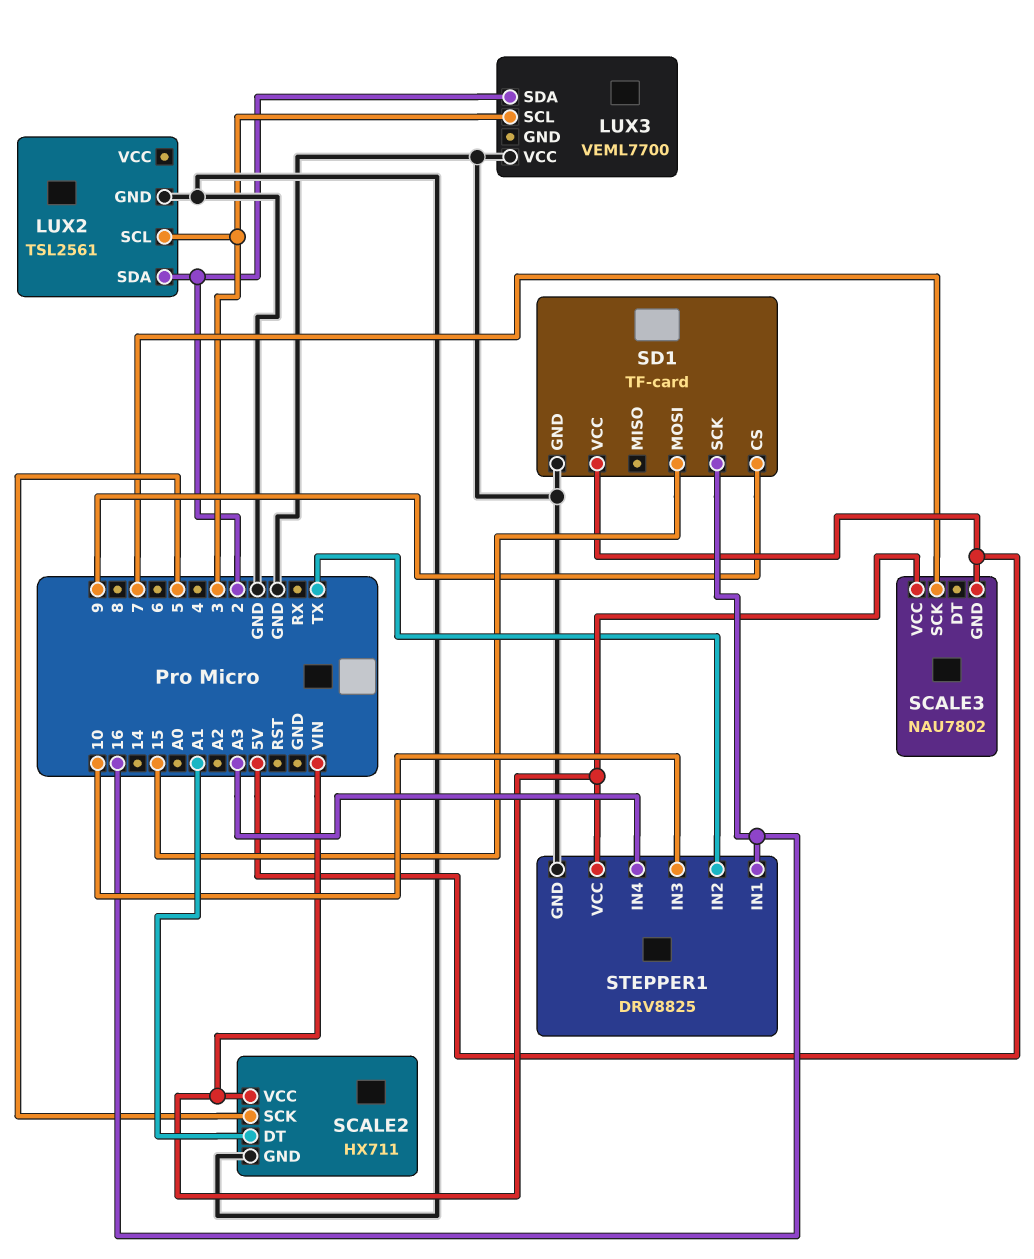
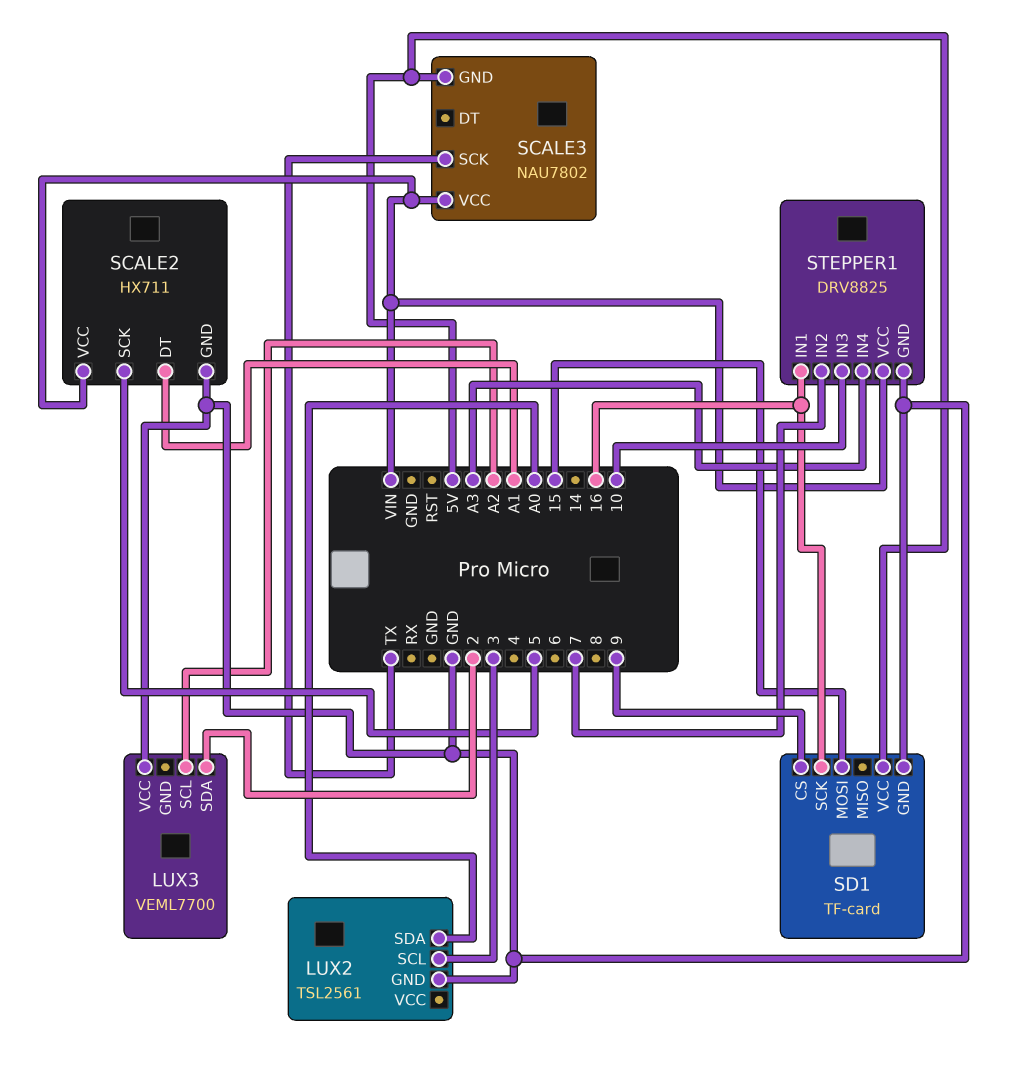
LUX2 pin SDA: 2 -> A0
LUX3 pin SCL: 3 -> A2
SCALE3 pin SCK: 7 -> TX
STEPPER1 pin IN2: TX -> 7

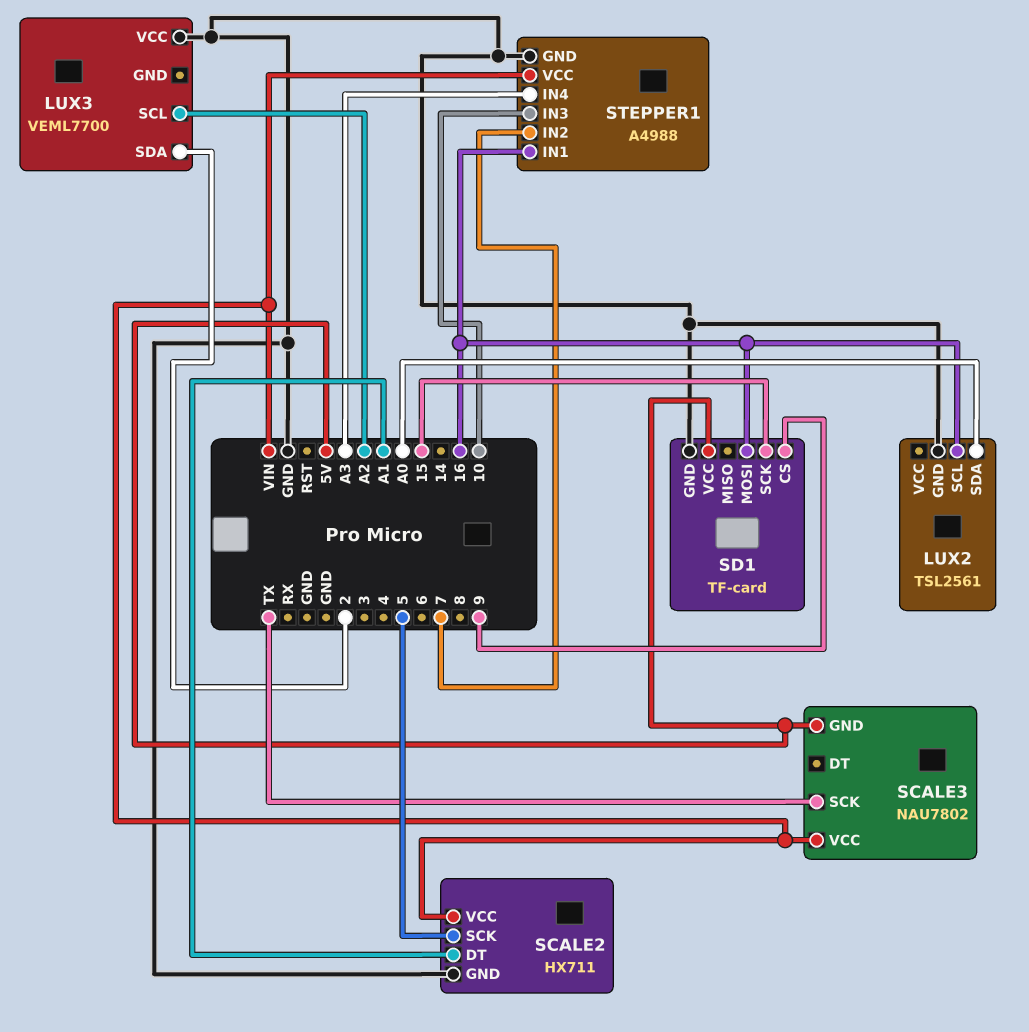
LUX2 pin SCL: 3 -> 16
SD1 pin MOSI: 15 -> 16
SD1 pin SCK: 16 -> 15
STEPPER1: DRV8825 -> A4988

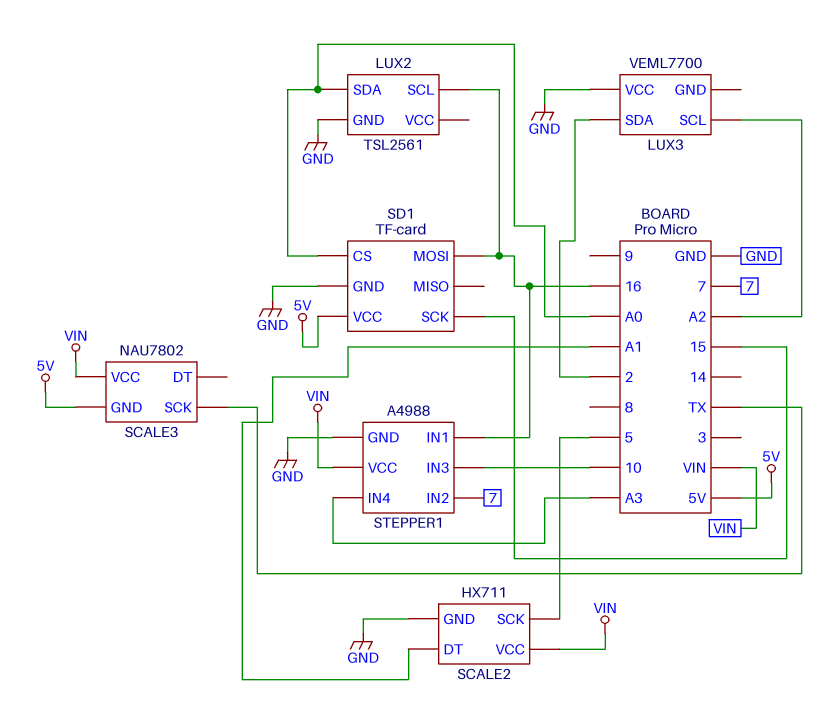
SD1 pin CS: 9 -> A0

